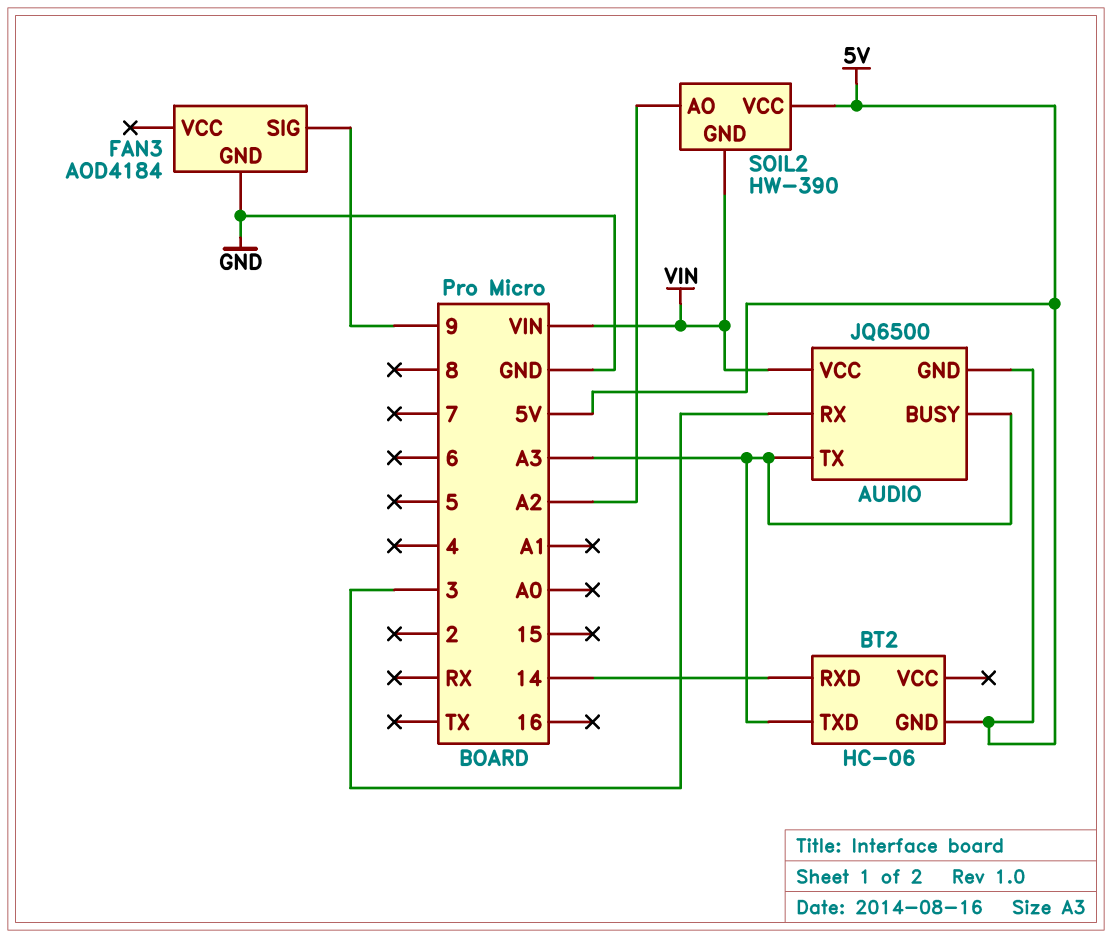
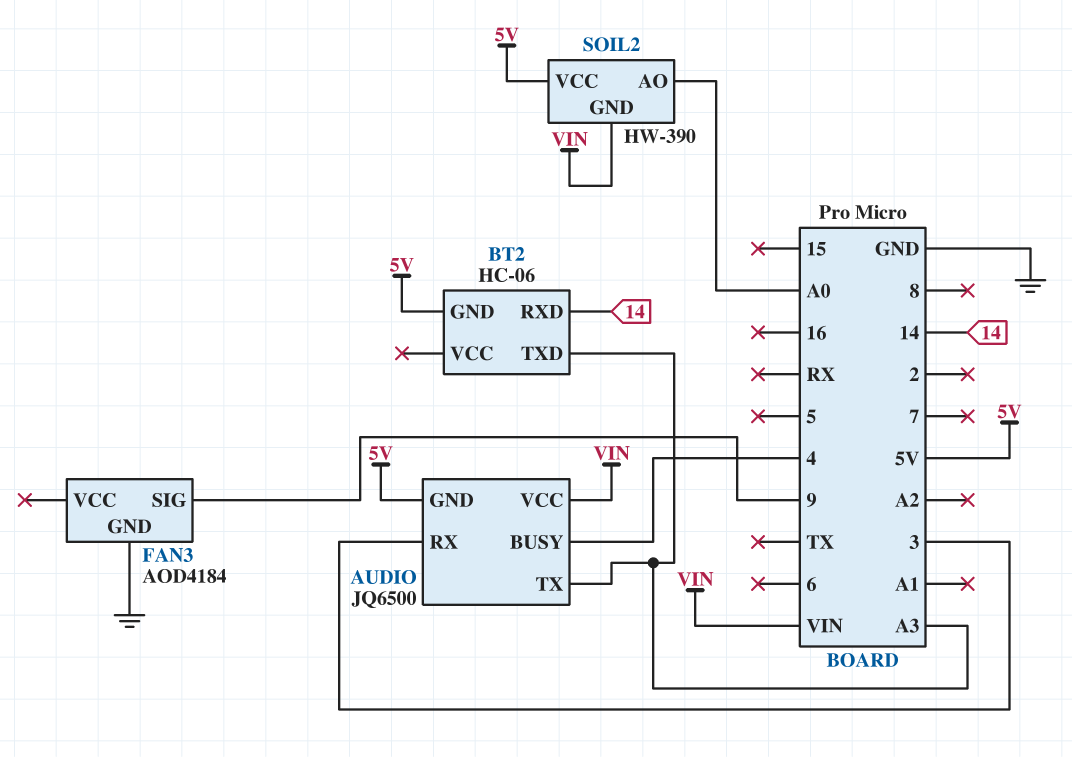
AUDIO pin BUSY: A3 -> 4
SOIL2 pin AO: A2 -> A0

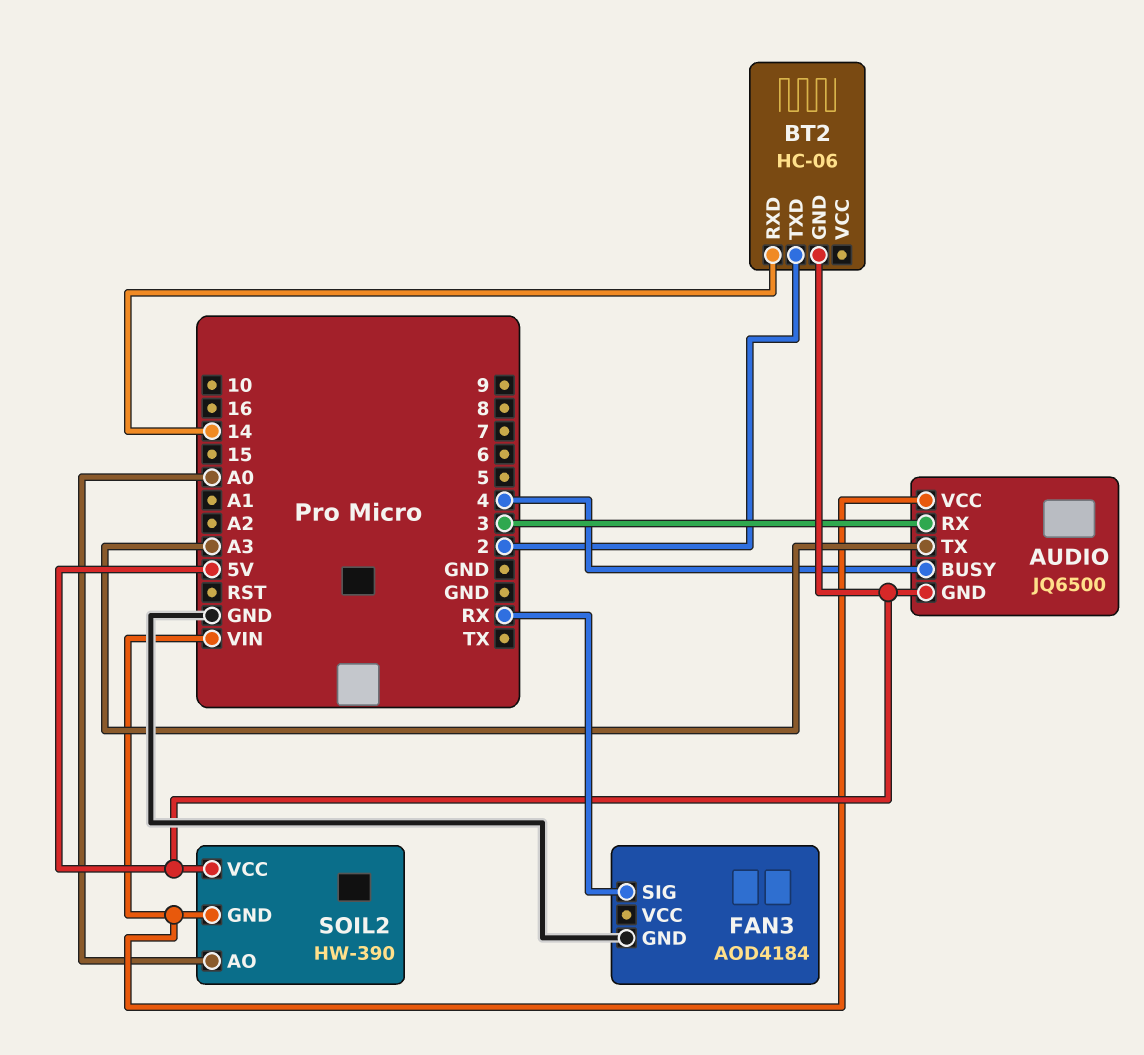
BT2 pin TXD: A3 -> 2
FAN3 pin SIG: 9 -> RX

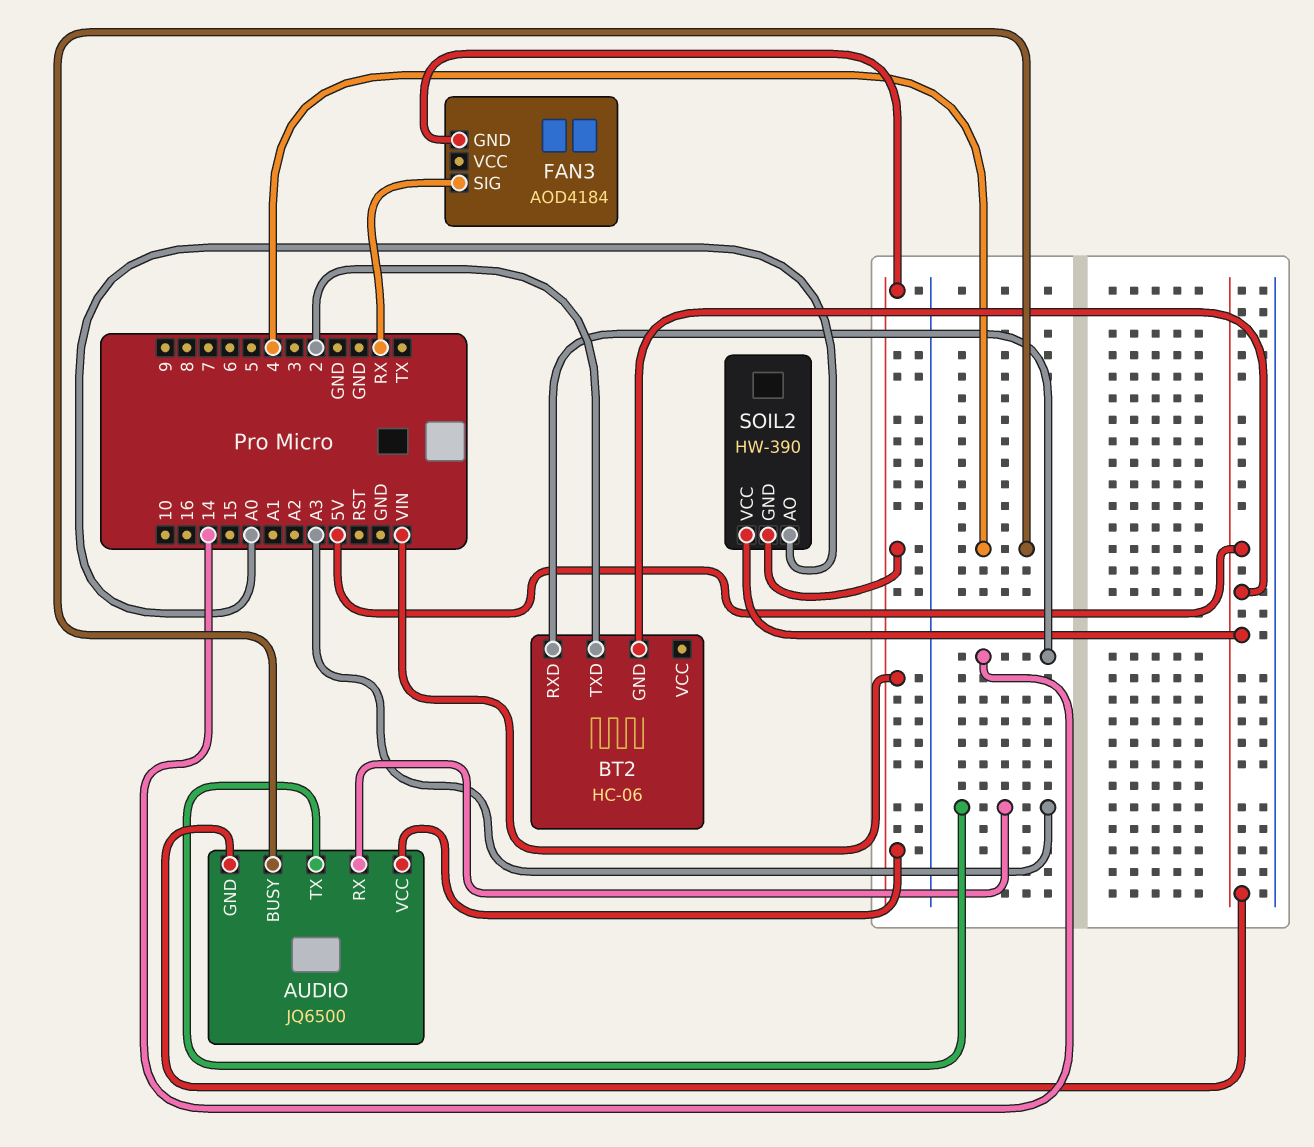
AUDIO pin RX: 3 -> A3
FAN3 pin GND: GND -> VIN

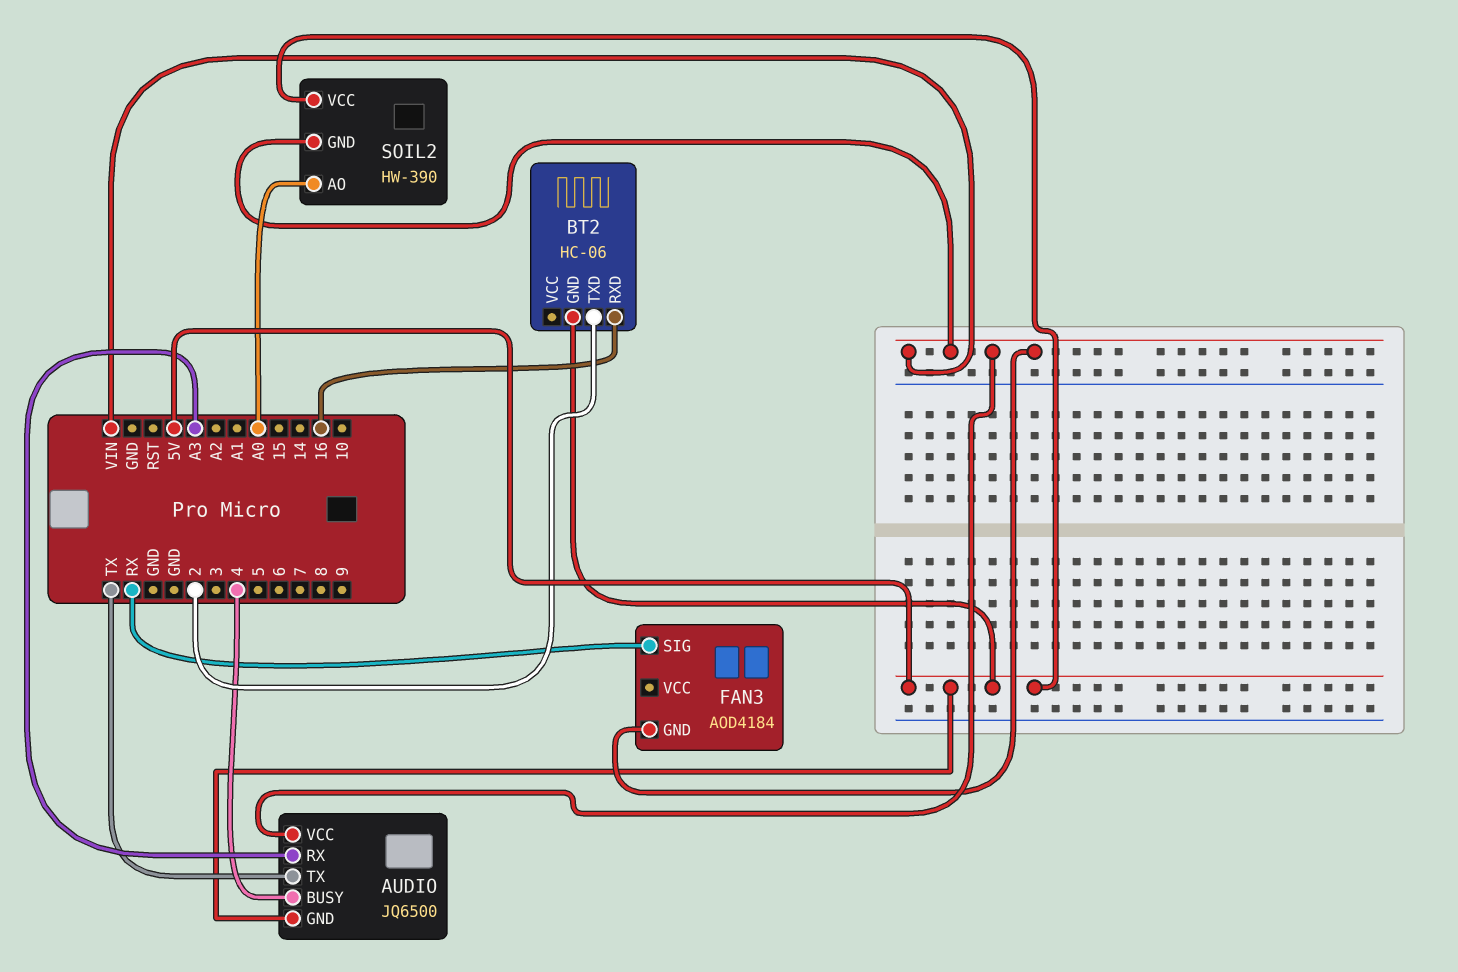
AUDIO pin TX: A3 -> TX
BT2 pin RXD: 14 -> 16

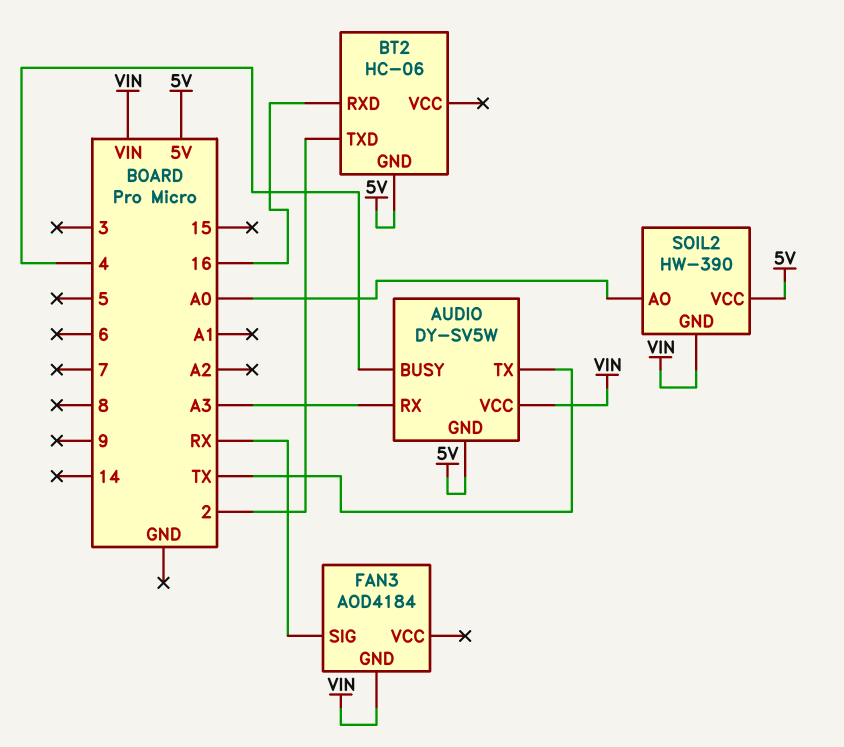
AUDIO: JQ6500 -> DY-SV5W

